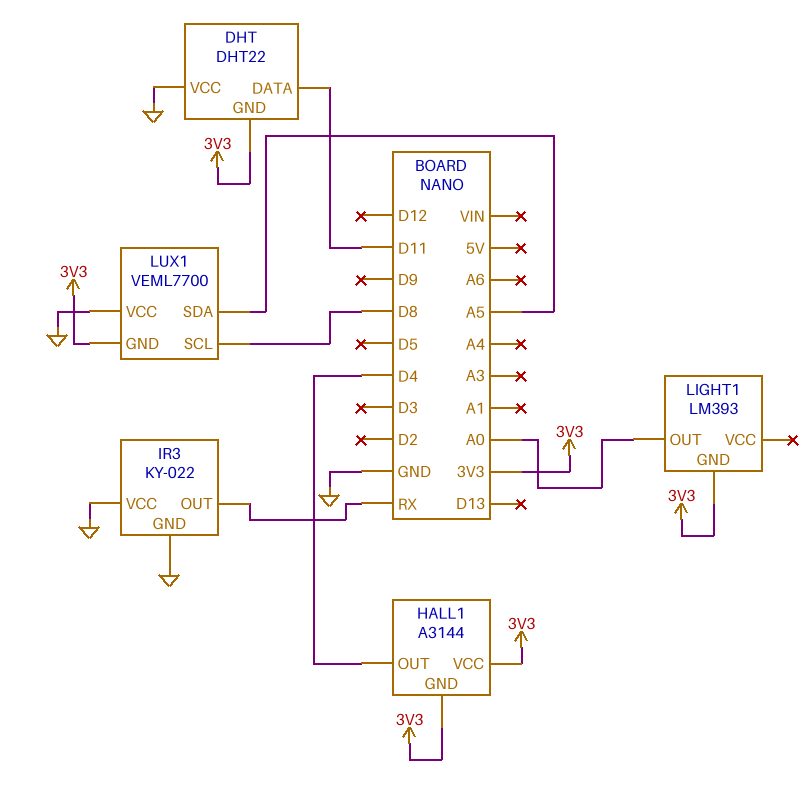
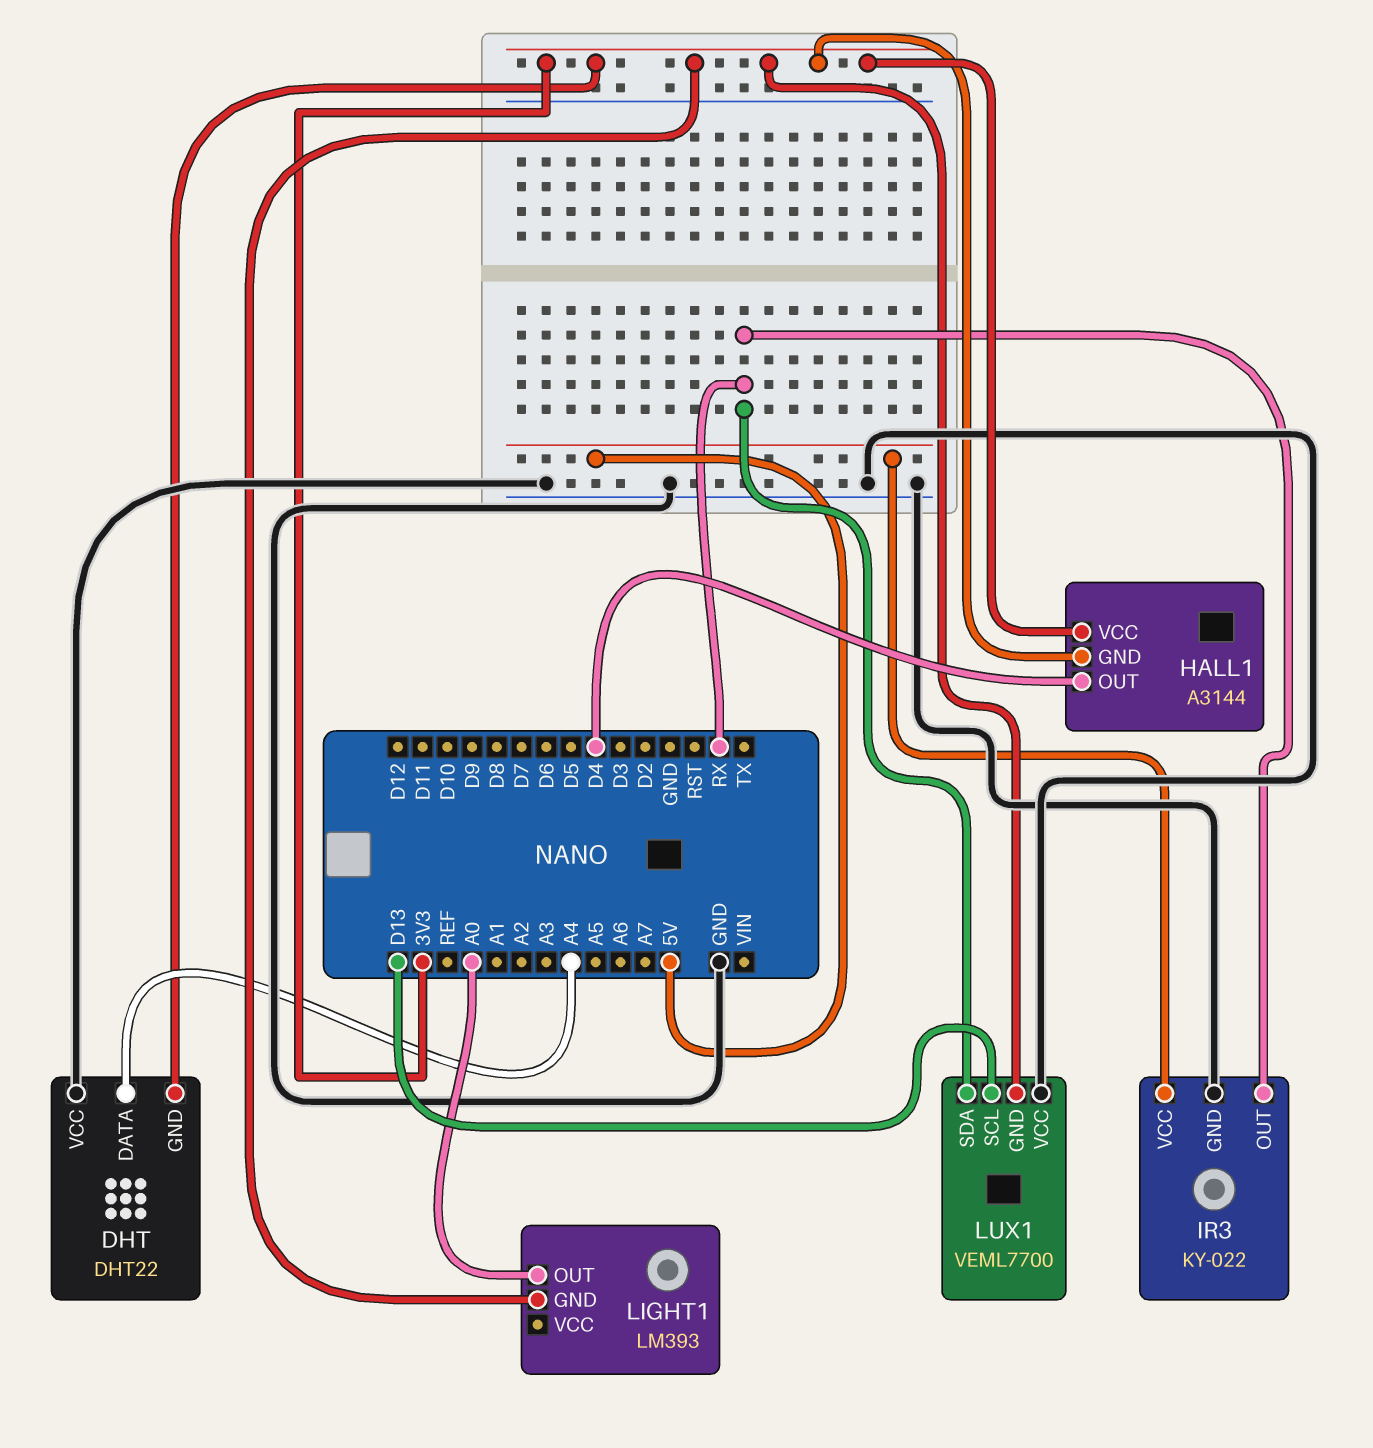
DHT pin DATA: D11 -> A4
IR3 pin VCC: GND -> 5V
LUX1 pin SCL: D8 -> D13
LUX1 pin SDA: A5 -> RX

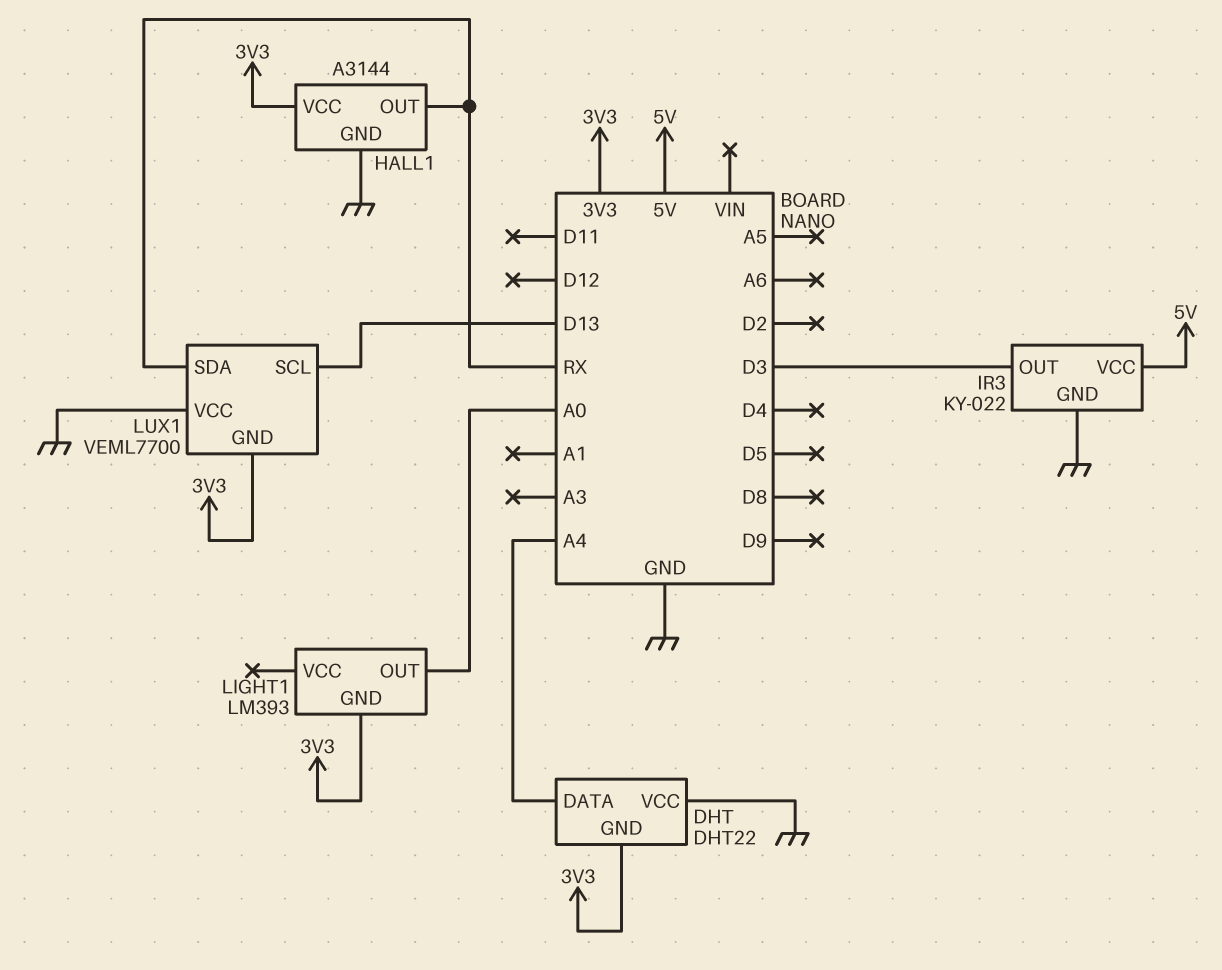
HALL1 pin GND: 3V3 -> GND
HALL1 pin OUT: D4 -> RX
IR3 pin OUT: RX -> D3

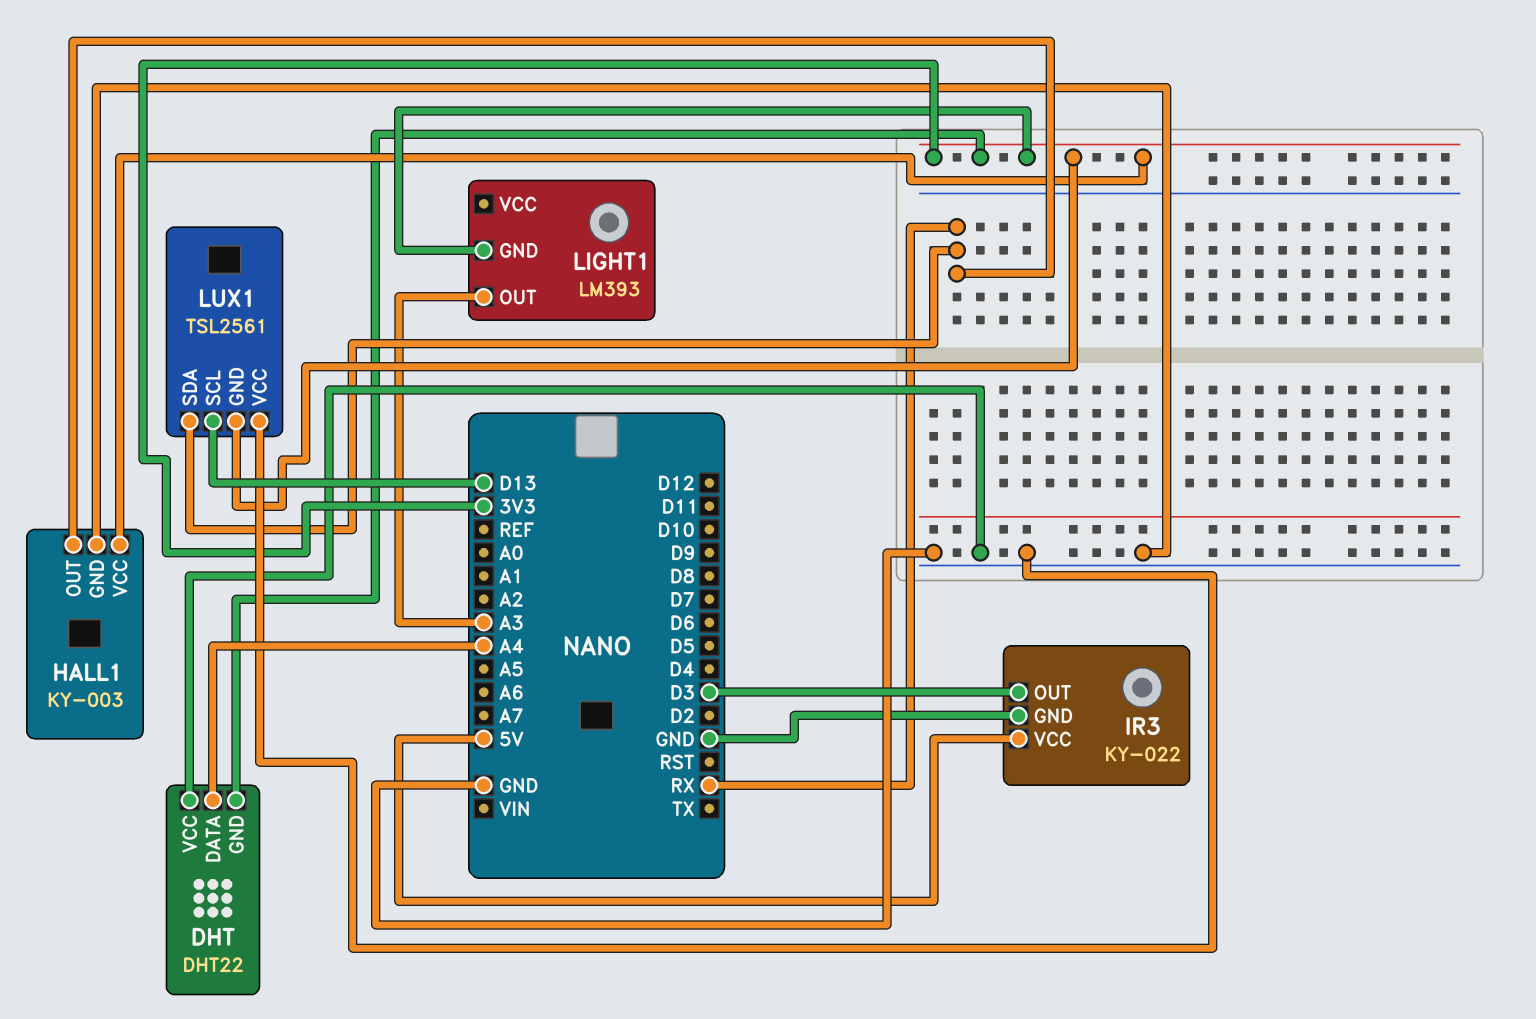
HALL1: A3144 -> KY-003
LIGHT1 pin OUT: A0 -> A3
LUX1: VEML7700 -> TSL2561

